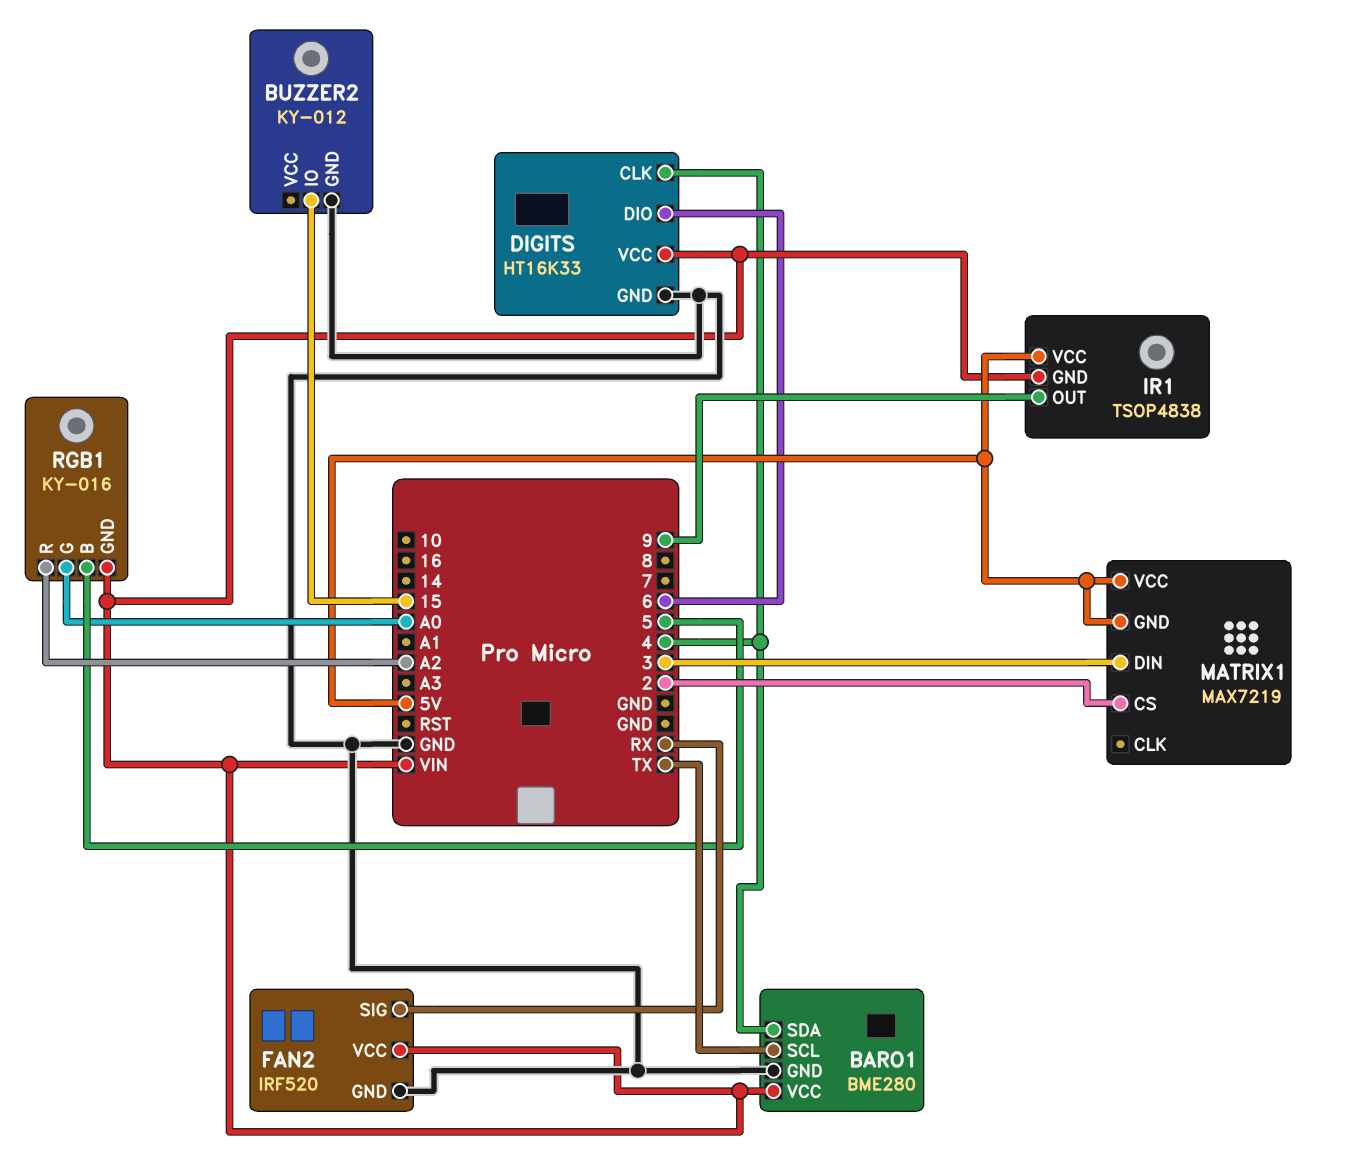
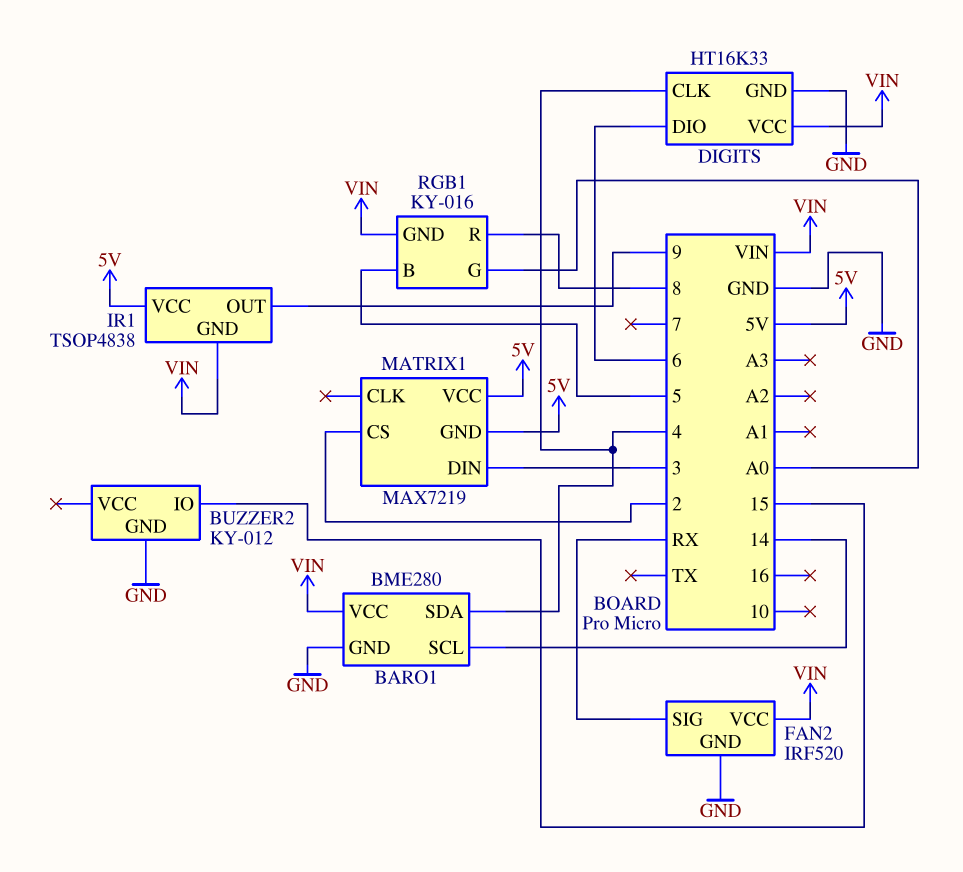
BARO1 pin SCL: TX -> 14
RGB1 pin R: A2 -> 8

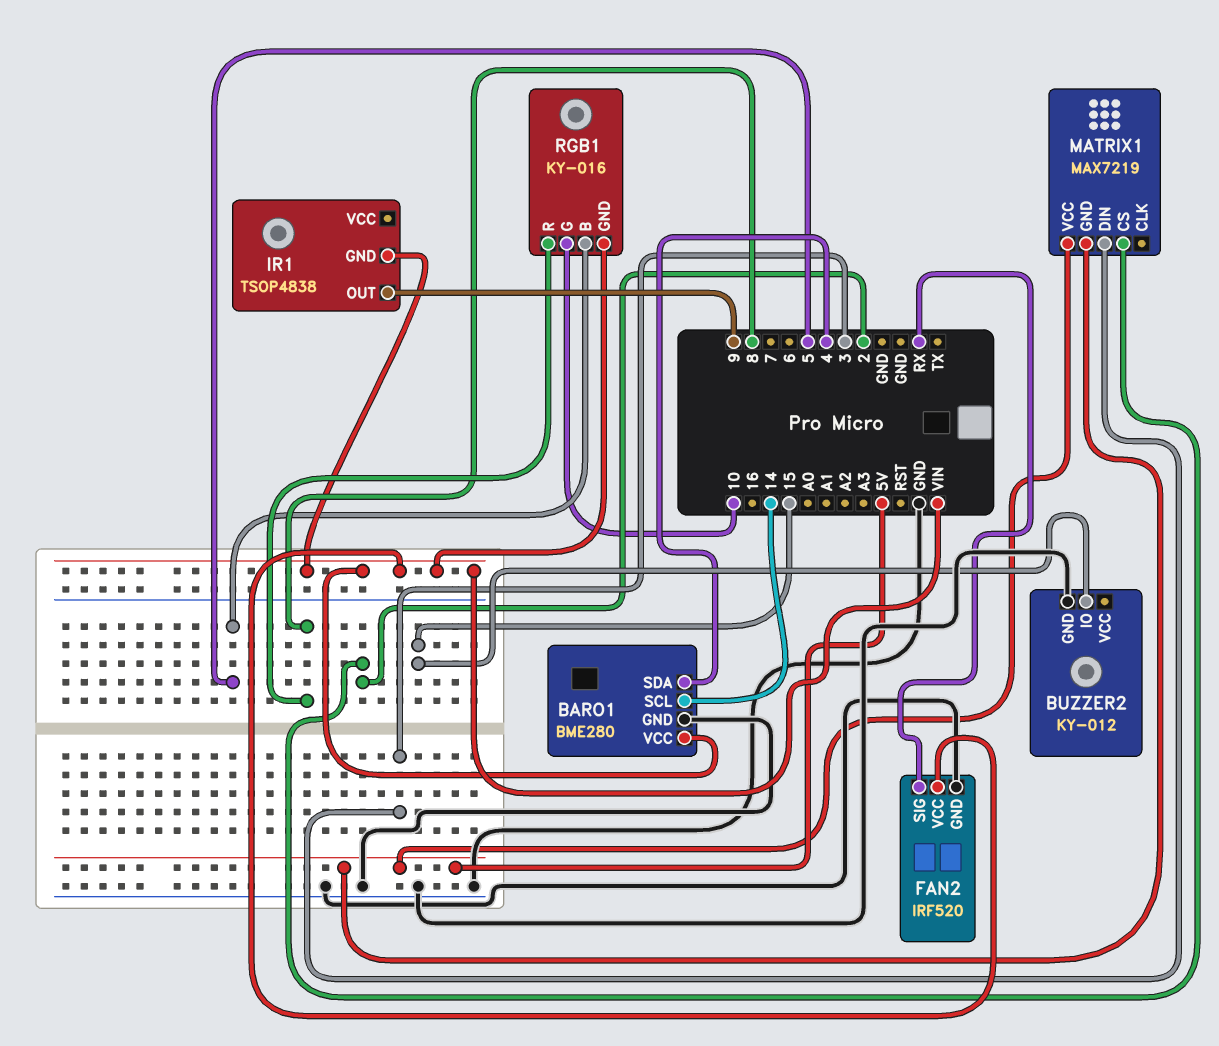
DIGITS: HT16K33 -> none
DIGITS pin CLK: 4 -> none
DIGITS pin DIO: 6 -> none
DIGITS pin GND: GND -> none
DIGITS pin VCC: VIN -> none
IR1 pin VCC: 5V -> none
RGB1 pin G: A0 -> 10

